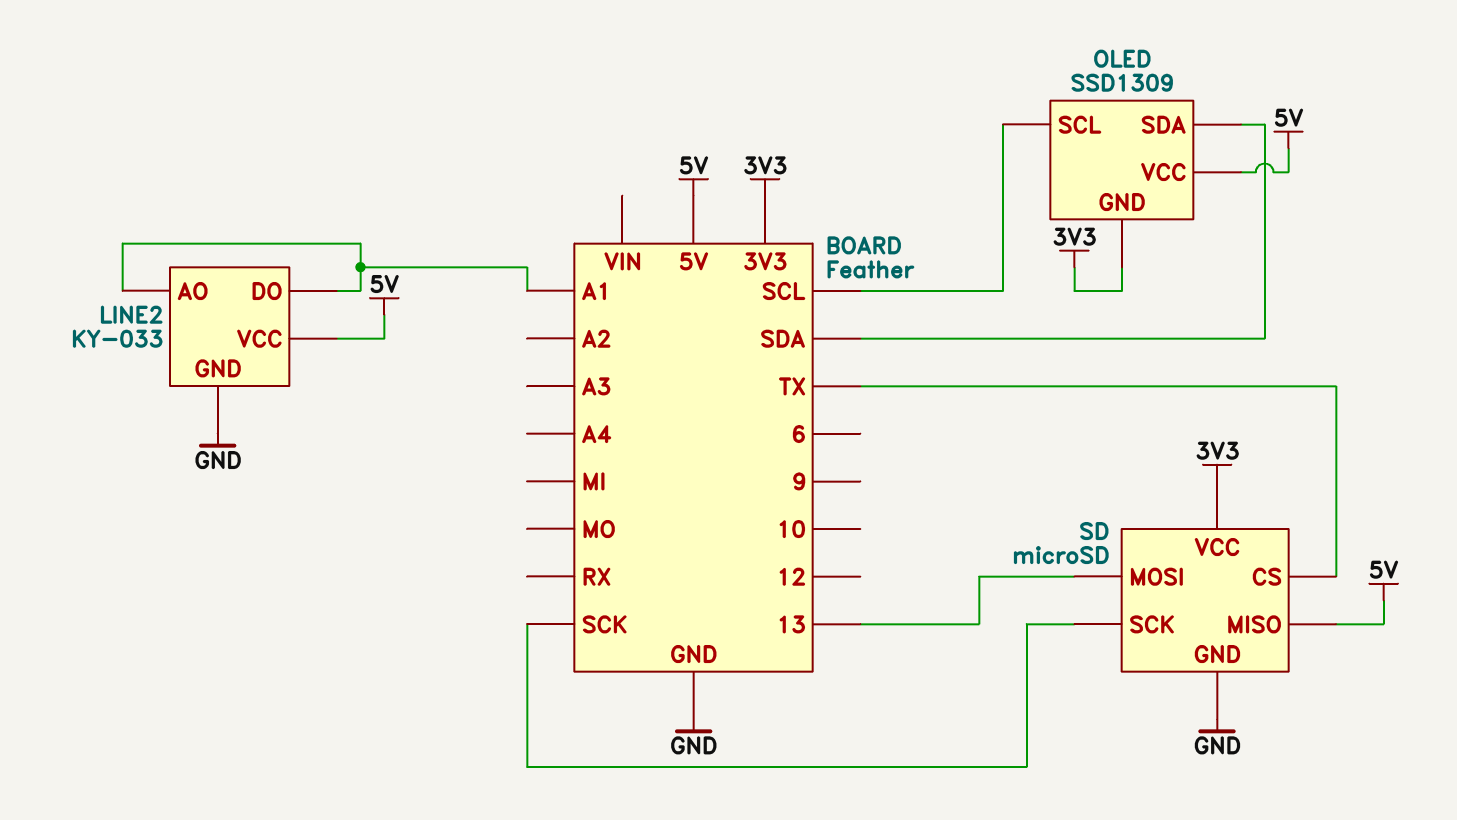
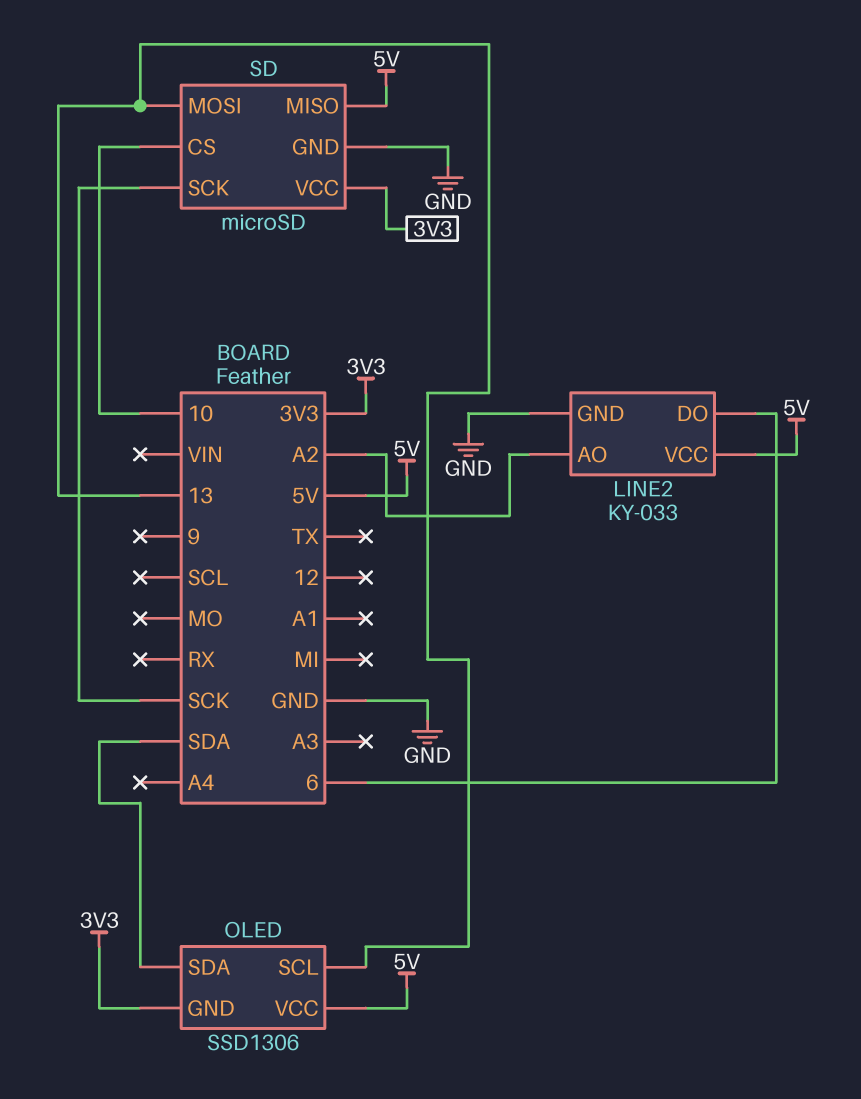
LINE2 pin AO: A1 -> A2
LINE2 pin DO: A1 -> 6
OLED: SSD1309 -> SSD1306
OLED pin SCL: SCL -> 13
SD pin CS: TX -> 10

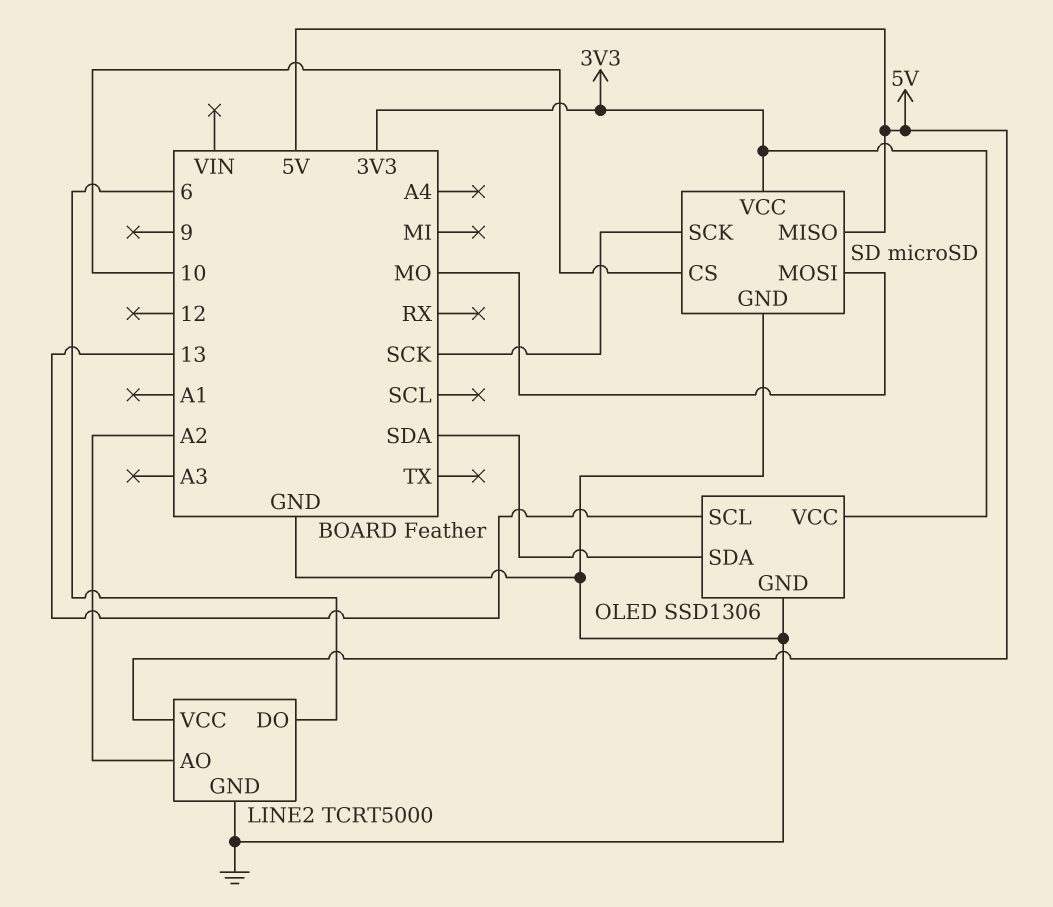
LINE2: KY-033 -> TCRT5000
OLED pin GND: 3V3 -> GND
OLED pin VCC: 5V -> 3V3
SD pin MOSI: 13 -> MO

